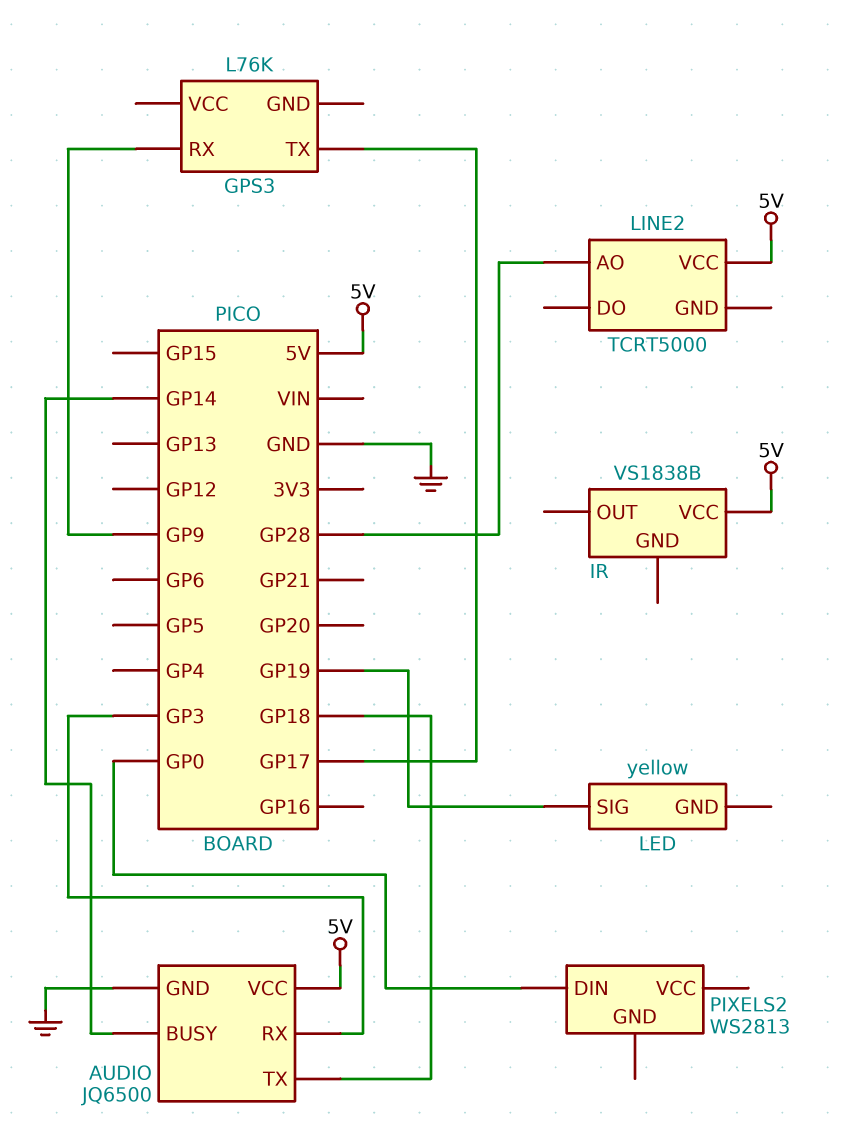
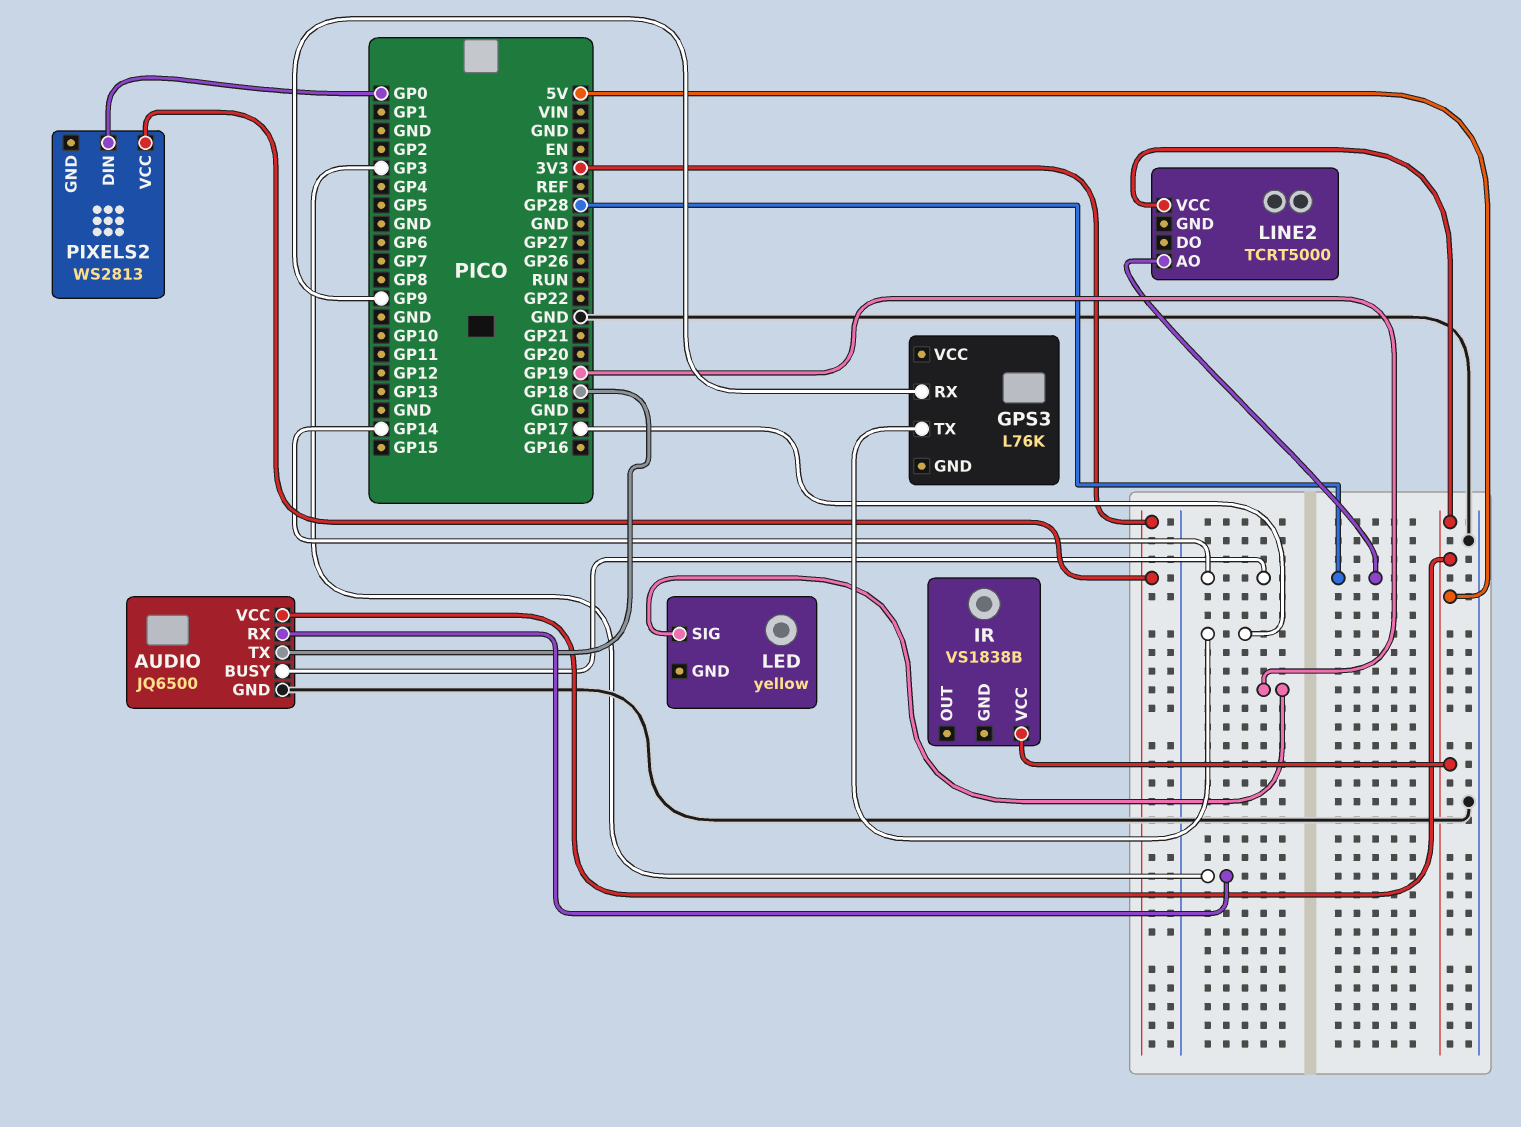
PIXELS2 pin VCC: none -> 3V3

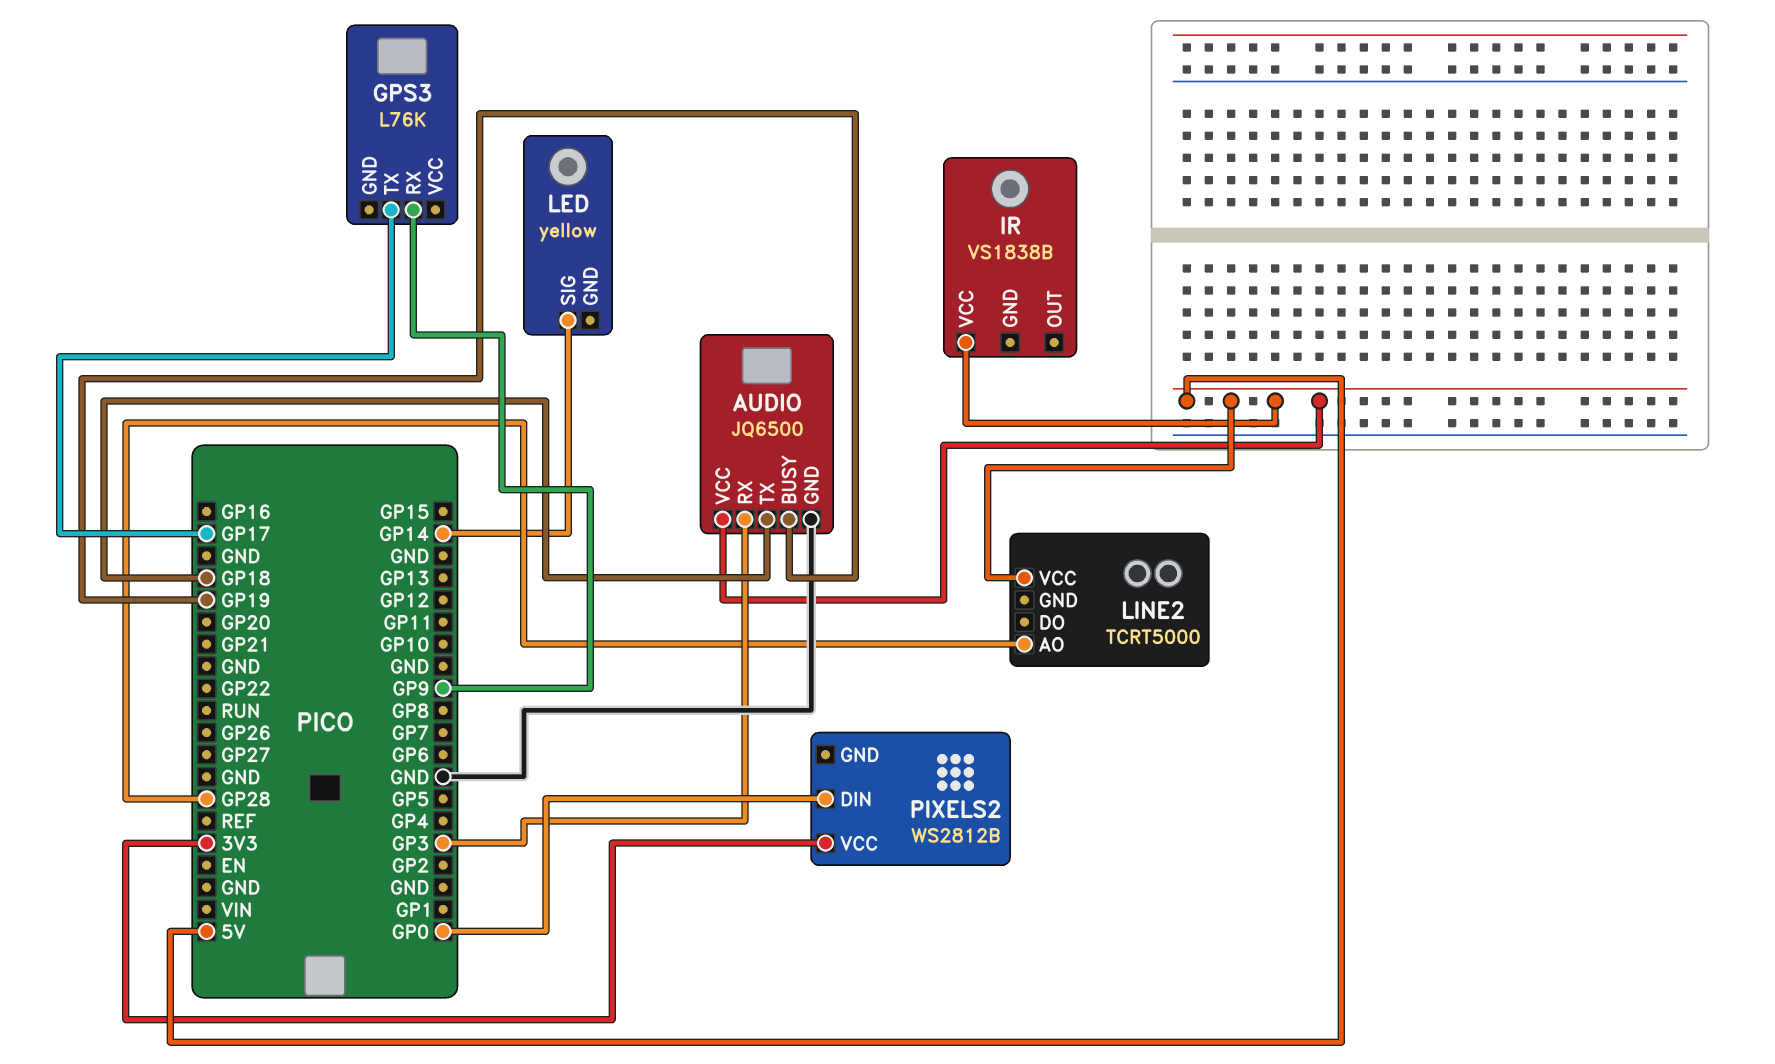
AUDIO pin BUSY: GP14 -> GP19
LED pin SIG: GP19 -> GP14
PIXELS2: WS2813 -> WS2812B

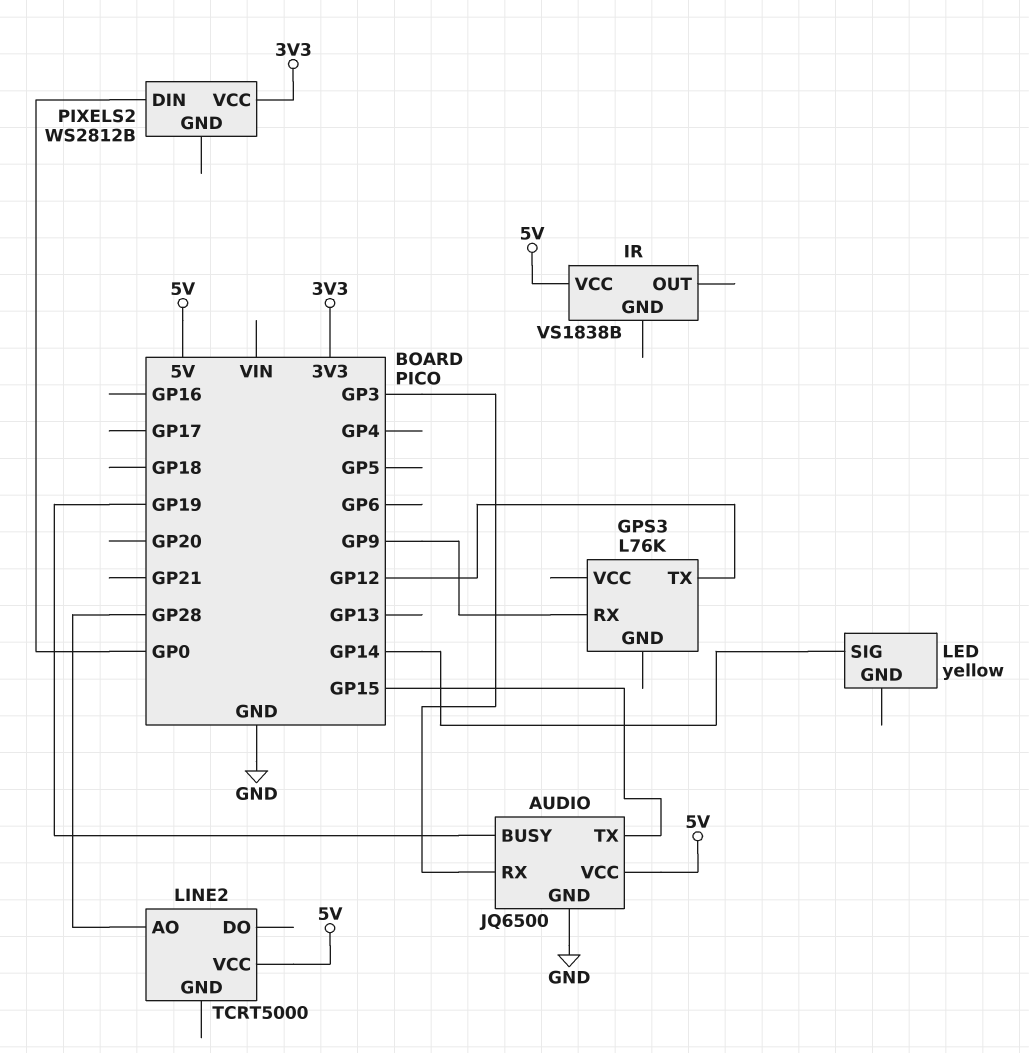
AUDIO pin TX: GP18 -> GP15
GPS3 pin TX: GP17 -> GP12

